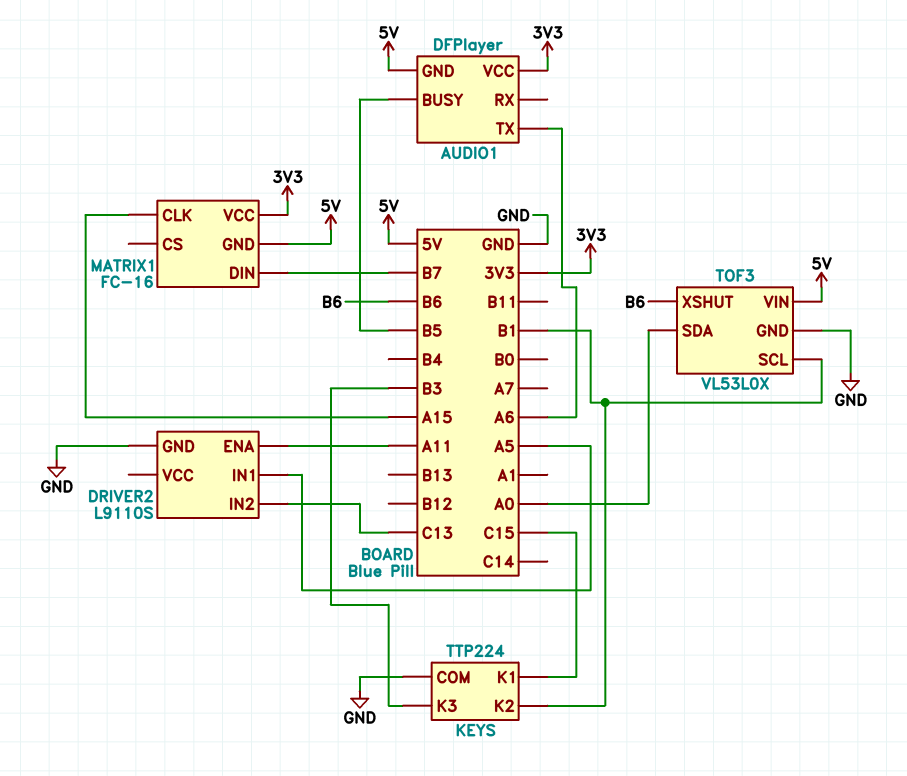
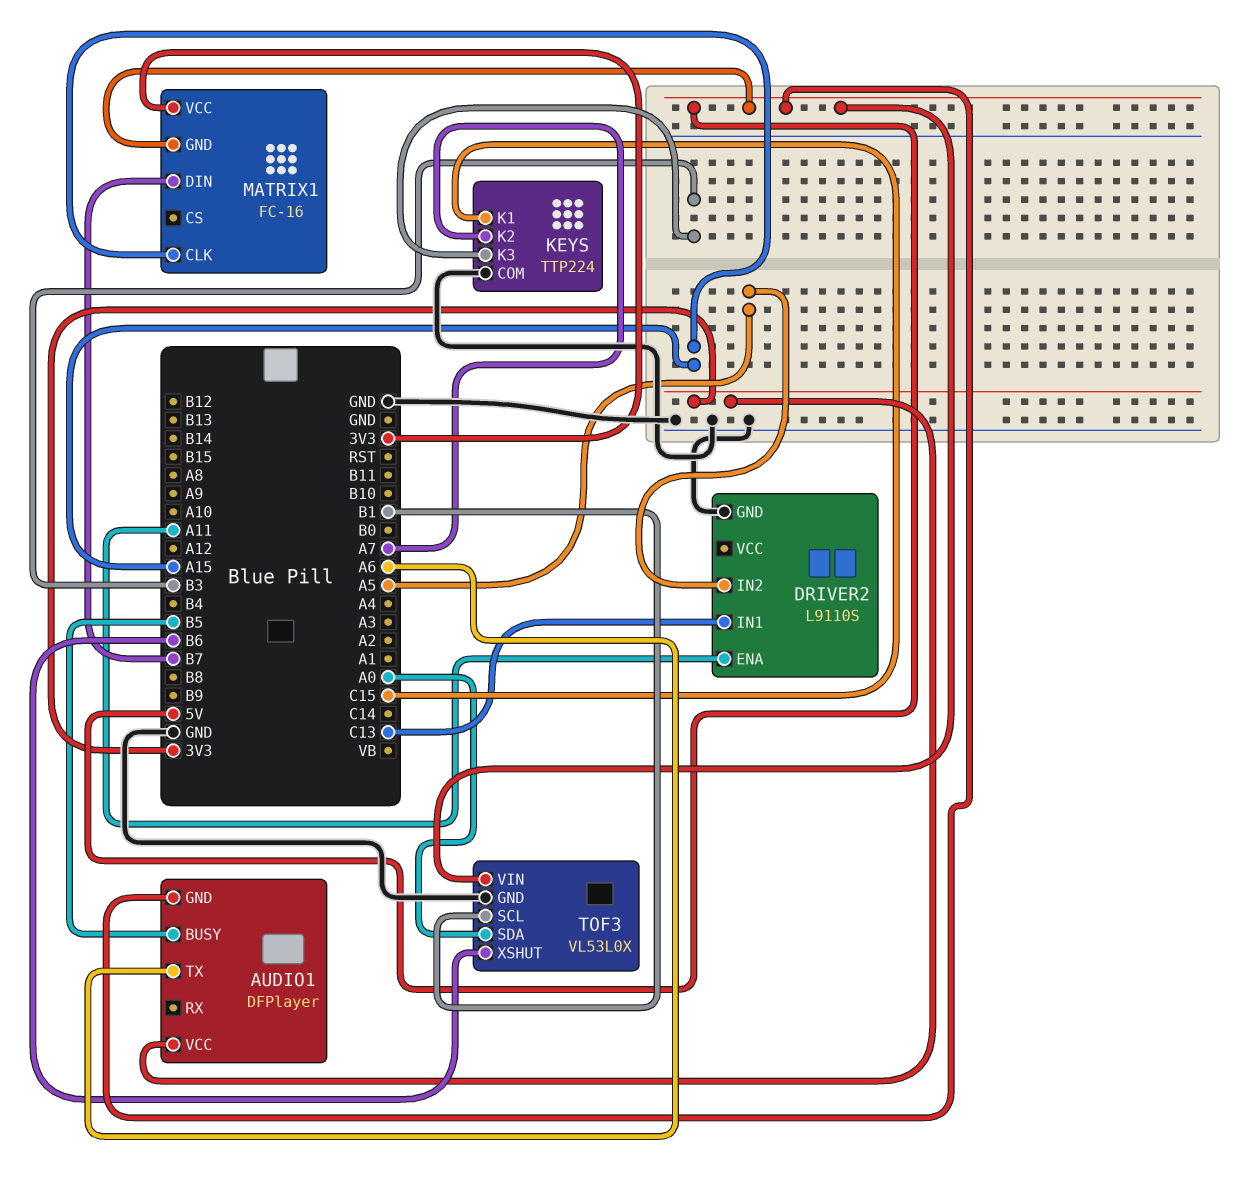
DRIVER2 pin IN1: A5 -> C13
DRIVER2 pin IN2: C13 -> A5
KEYS pin K2: B1 -> A7

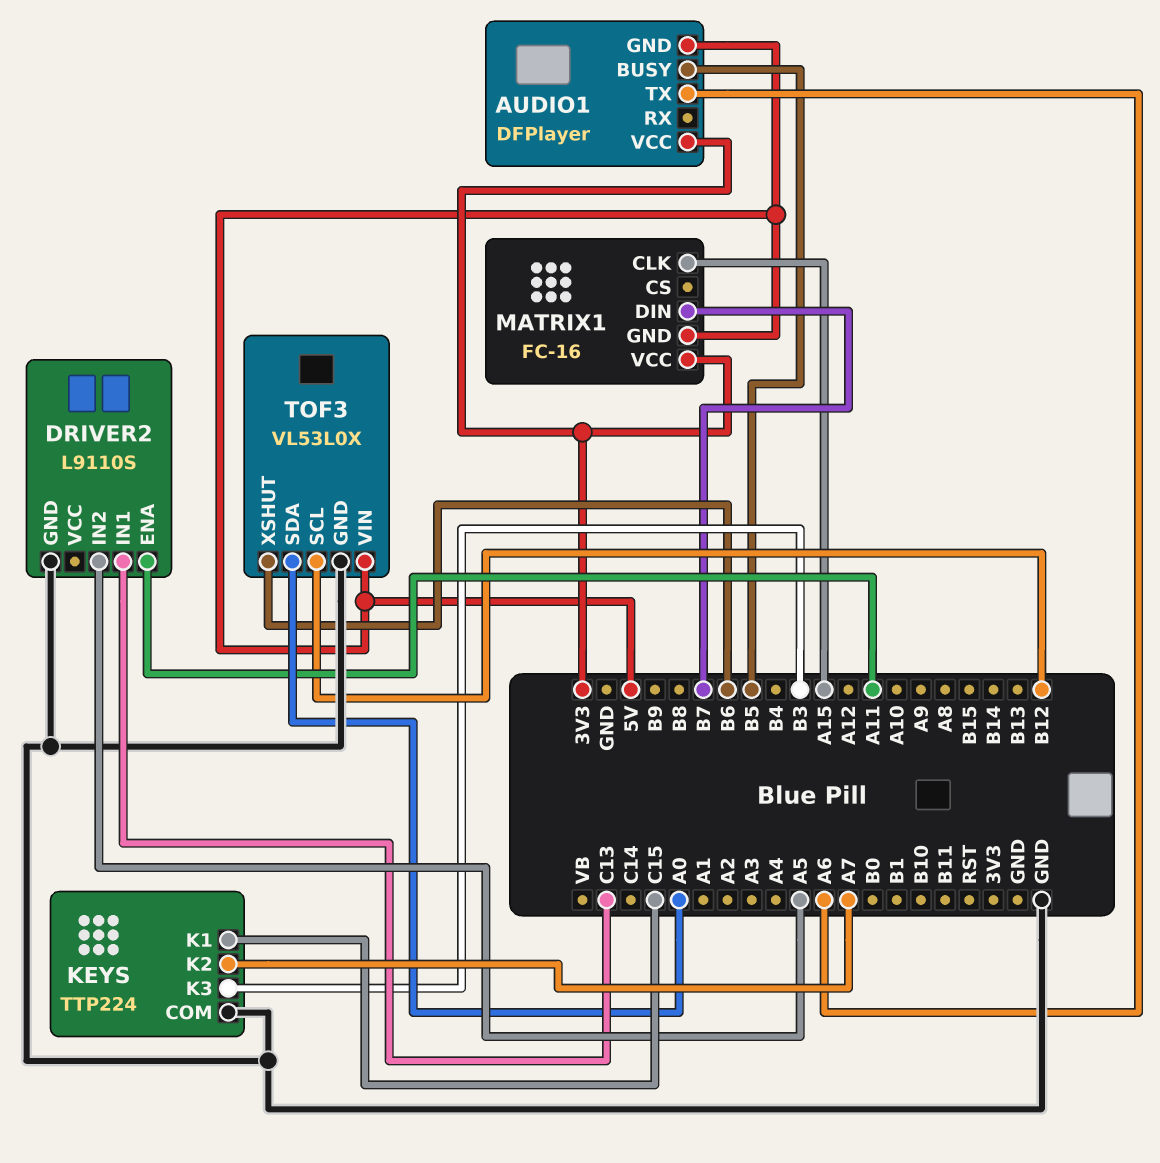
TOF3 pin SCL: B1 -> B12

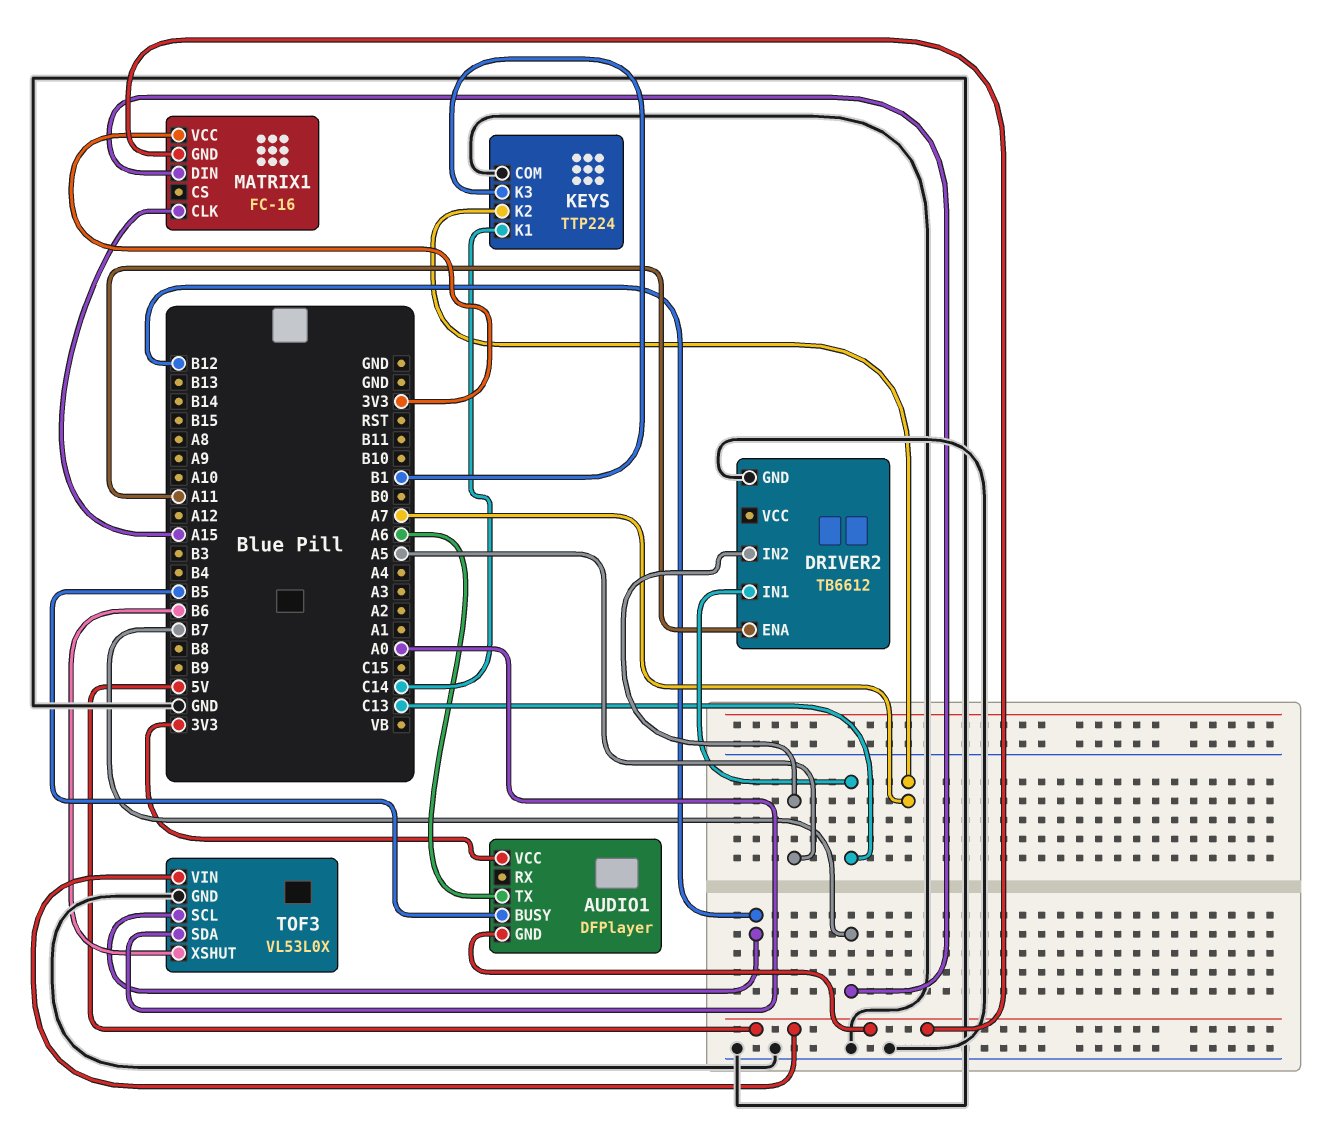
DRIVER2: L9110S -> TB6612
KEYS pin K1: C15 -> C14
KEYS pin K3: B3 -> B1

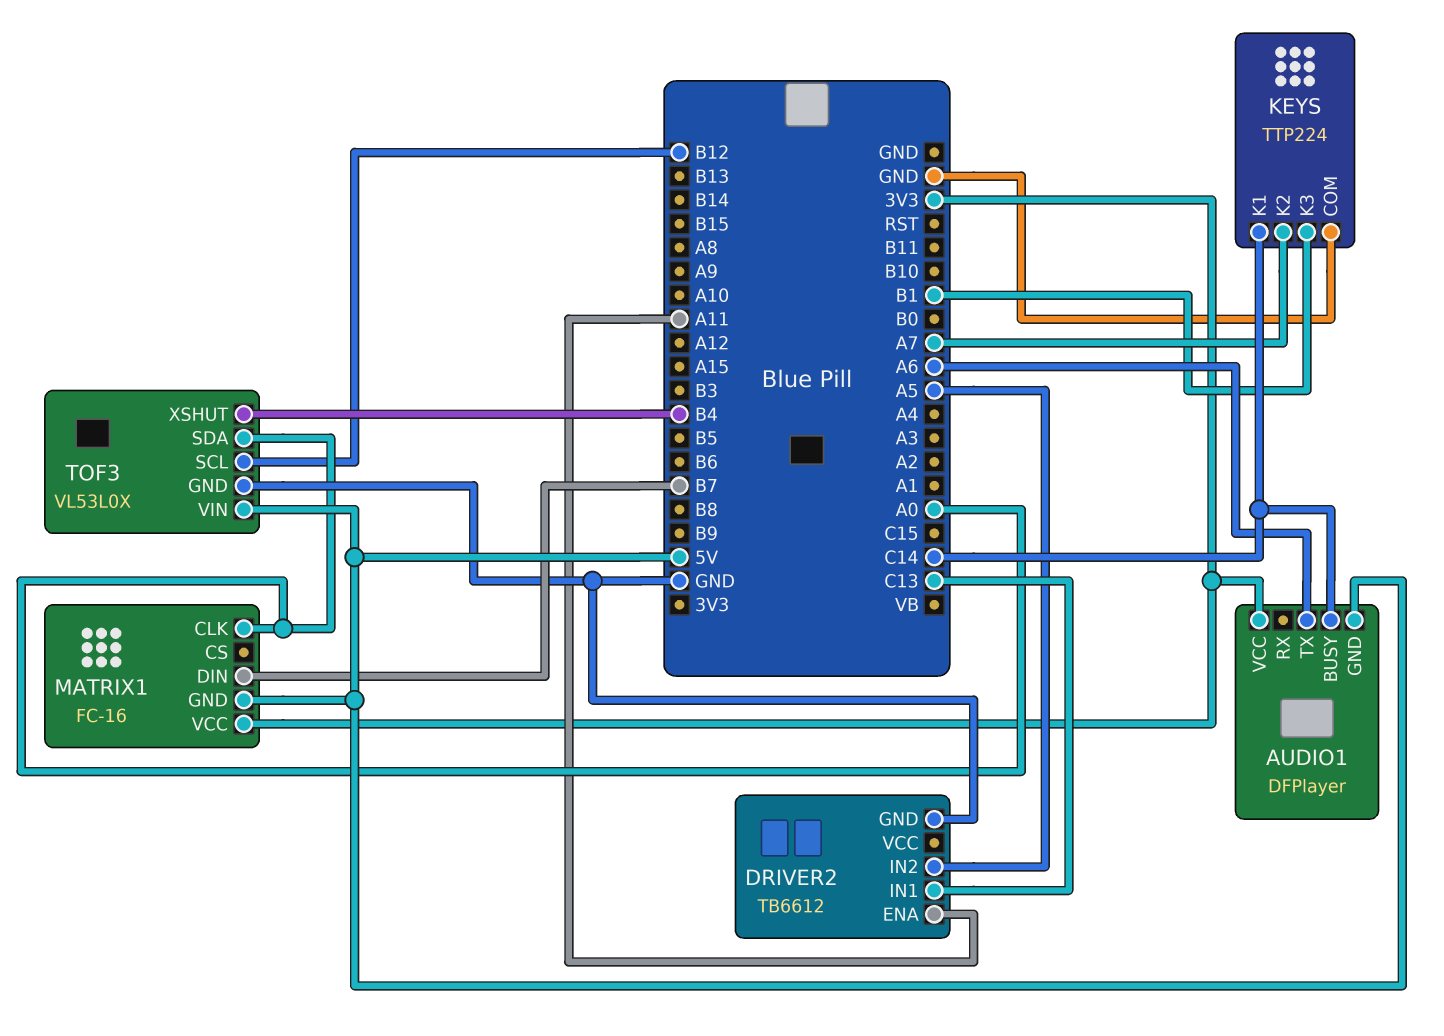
AUDIO1 pin BUSY: B5 -> C14
MATRIX1 pin CLK: A15 -> A0
TOF3 pin XSHUT: B6 -> B4

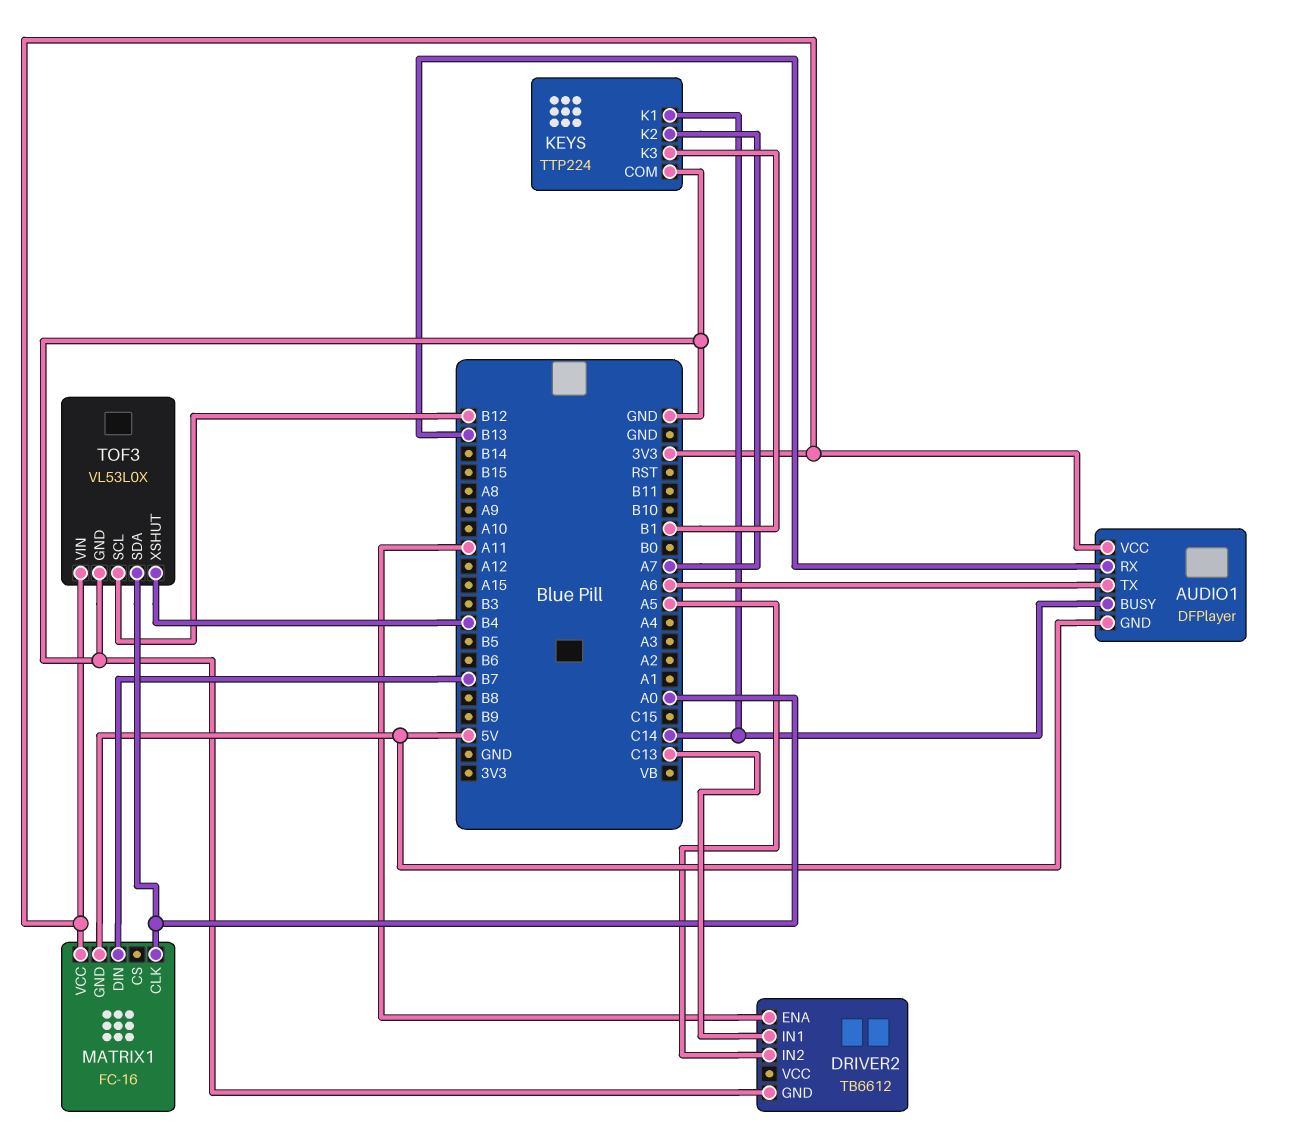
AUDIO1 pin RX: none -> B13
TOF3 pin VIN: 5V -> 3V3

